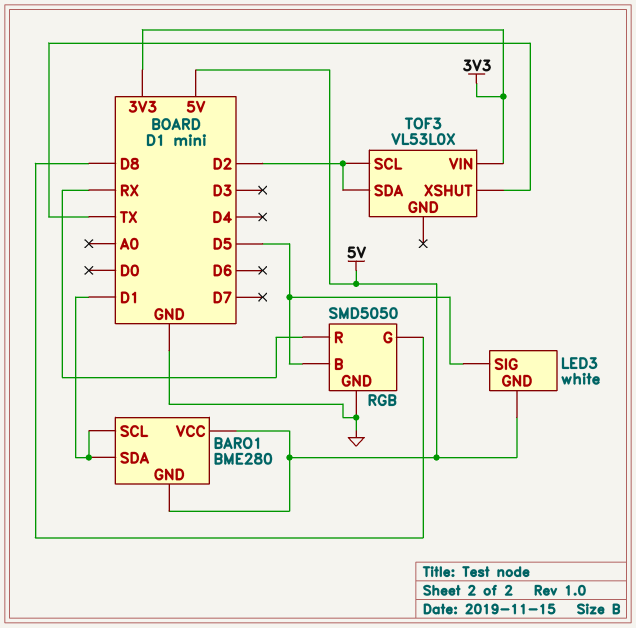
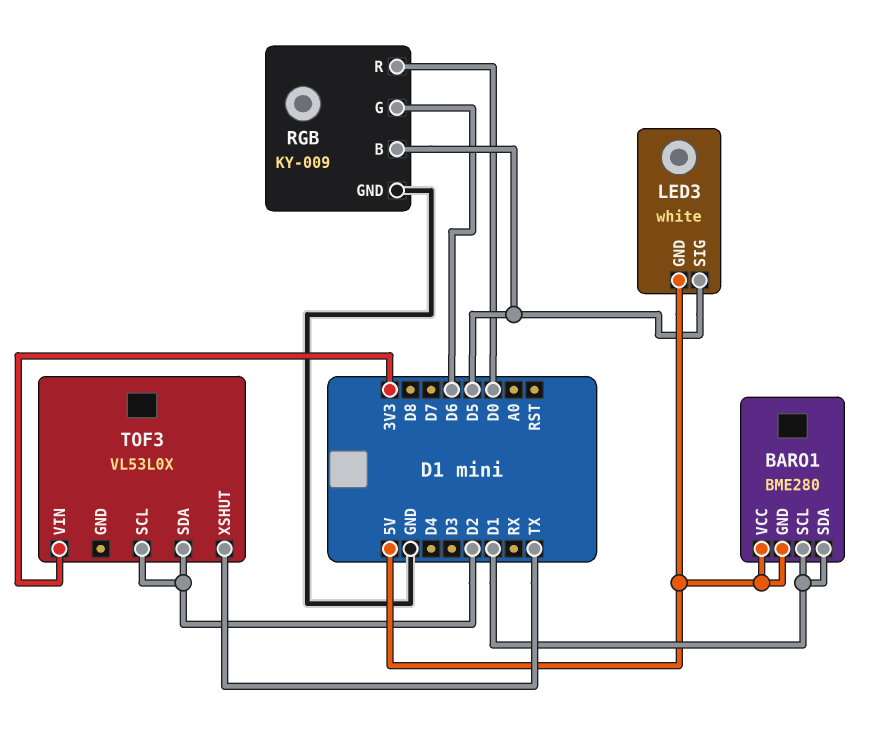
RGB: SMD5050 -> KY-009
RGB pin G: D8 -> D6
RGB pin R: RX -> D0

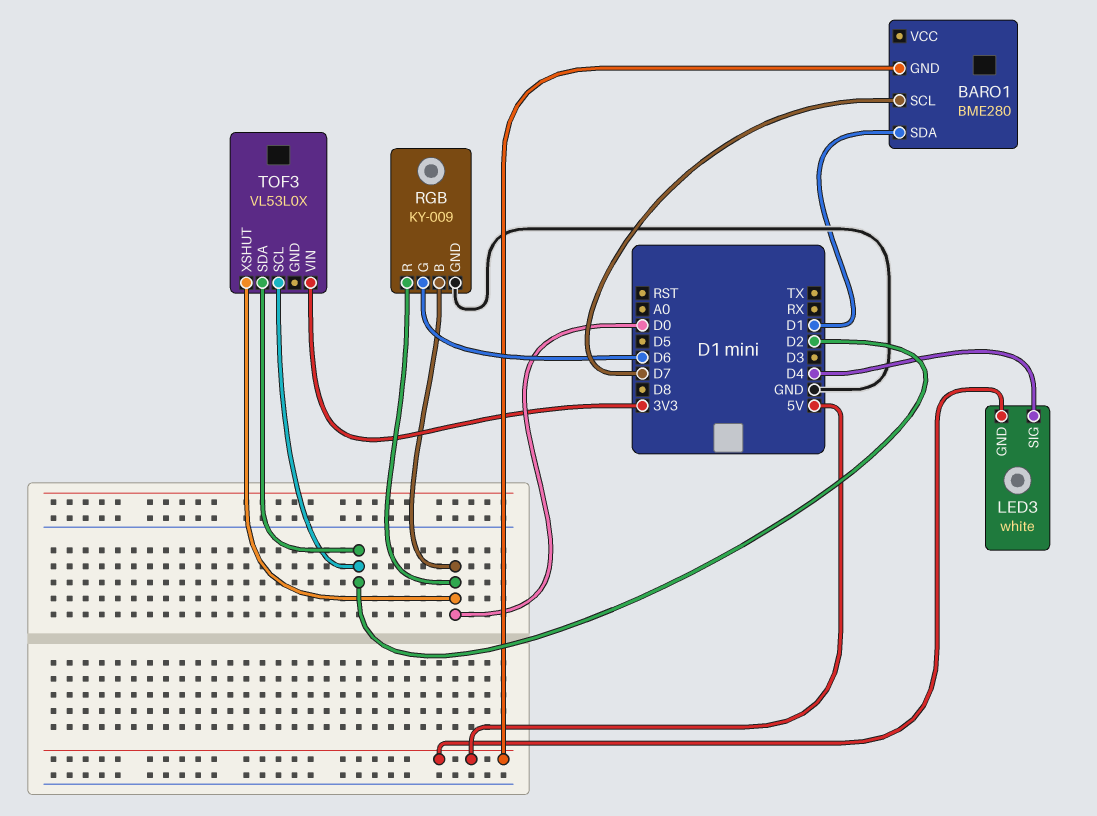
BARO1 pin SCL: D1 -> D7
BARO1 pin VCC: 5V -> none
LED3 pin SIG: D5 -> D4
RGB pin B: D5 -> D0
TOF3 pin XSHUT: TX -> D0

